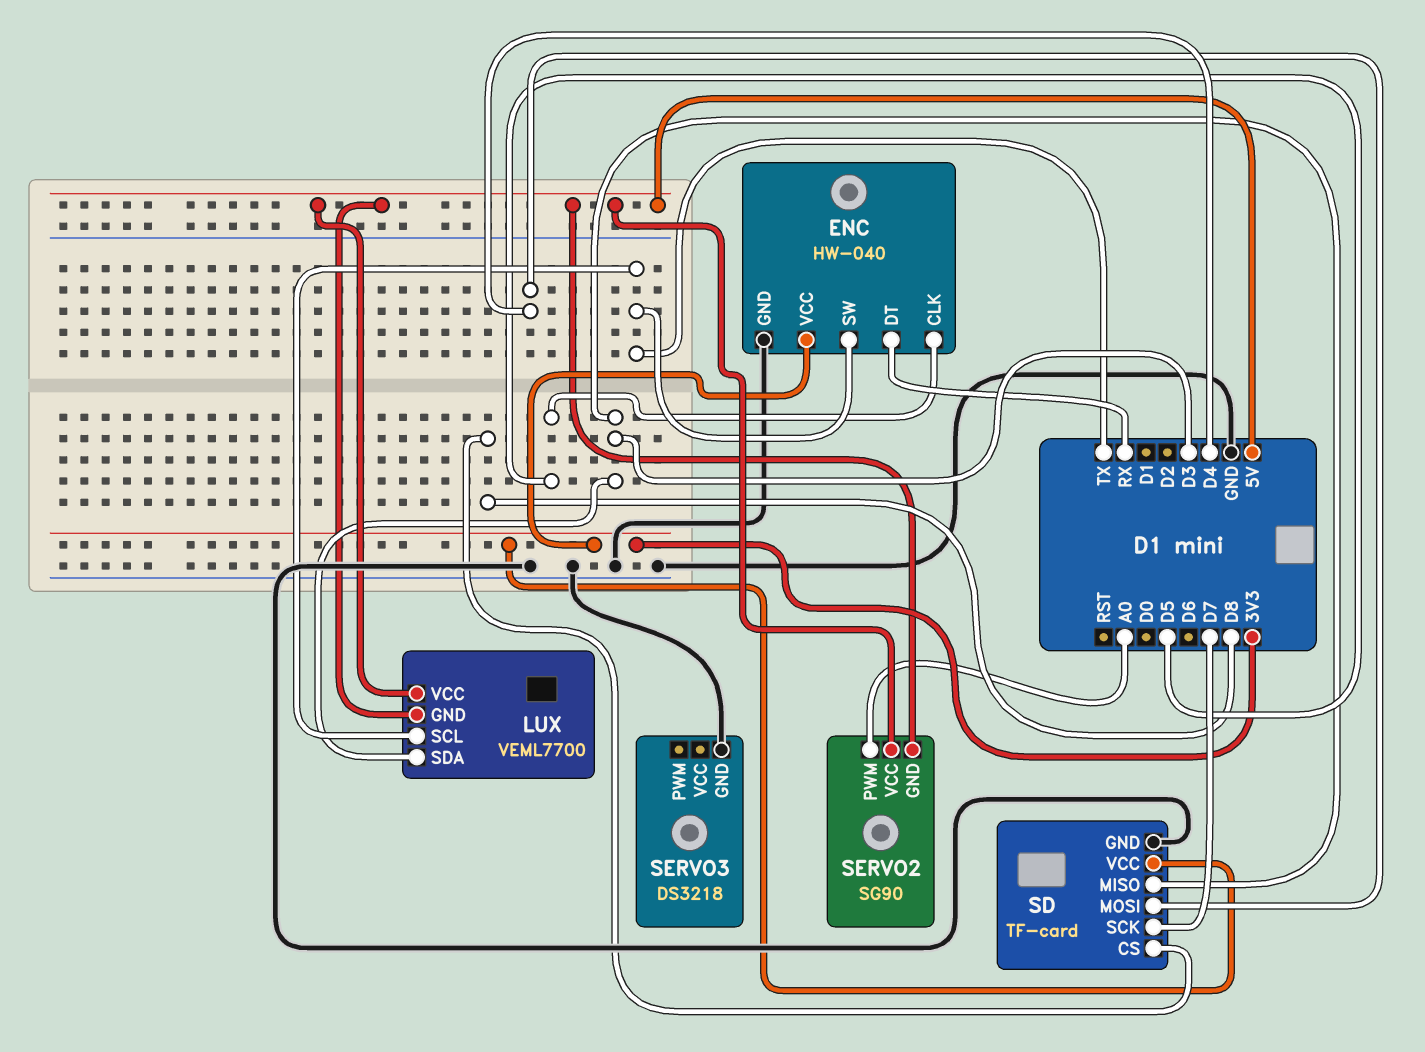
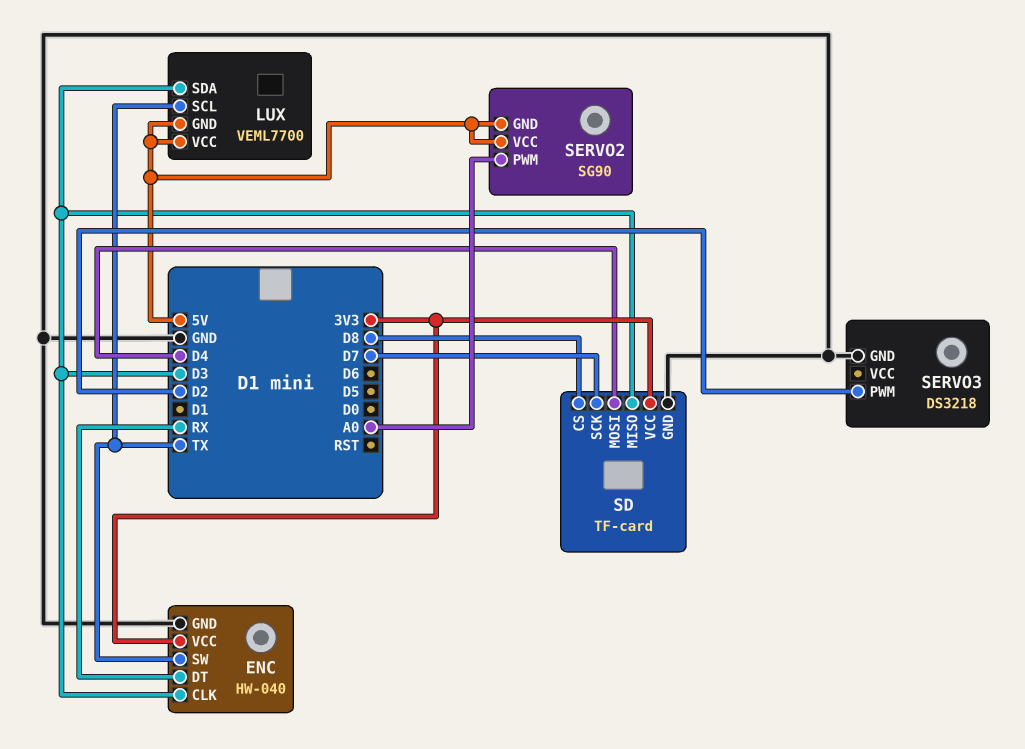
ENC pin CLK: D5 -> D3
SERVO3 pin PWM: none -> D2

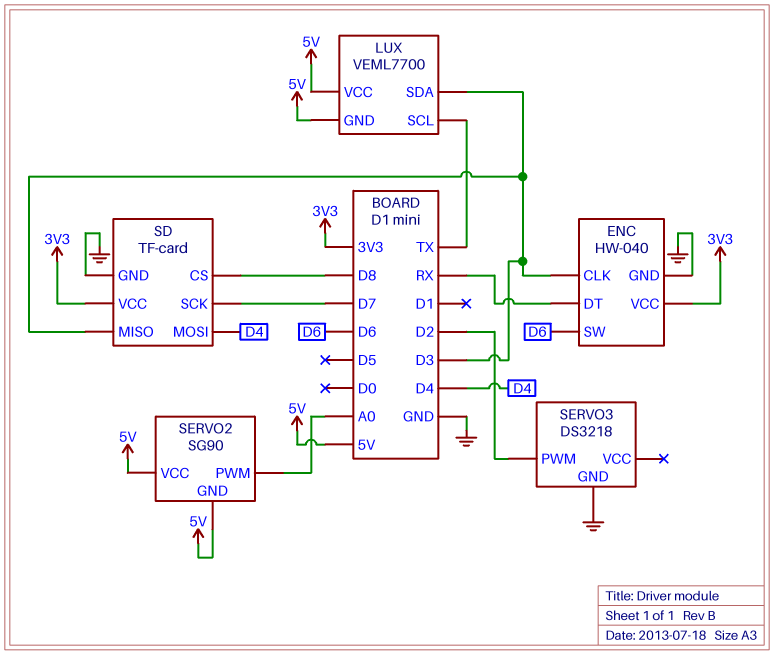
ENC pin SW: TX -> D6

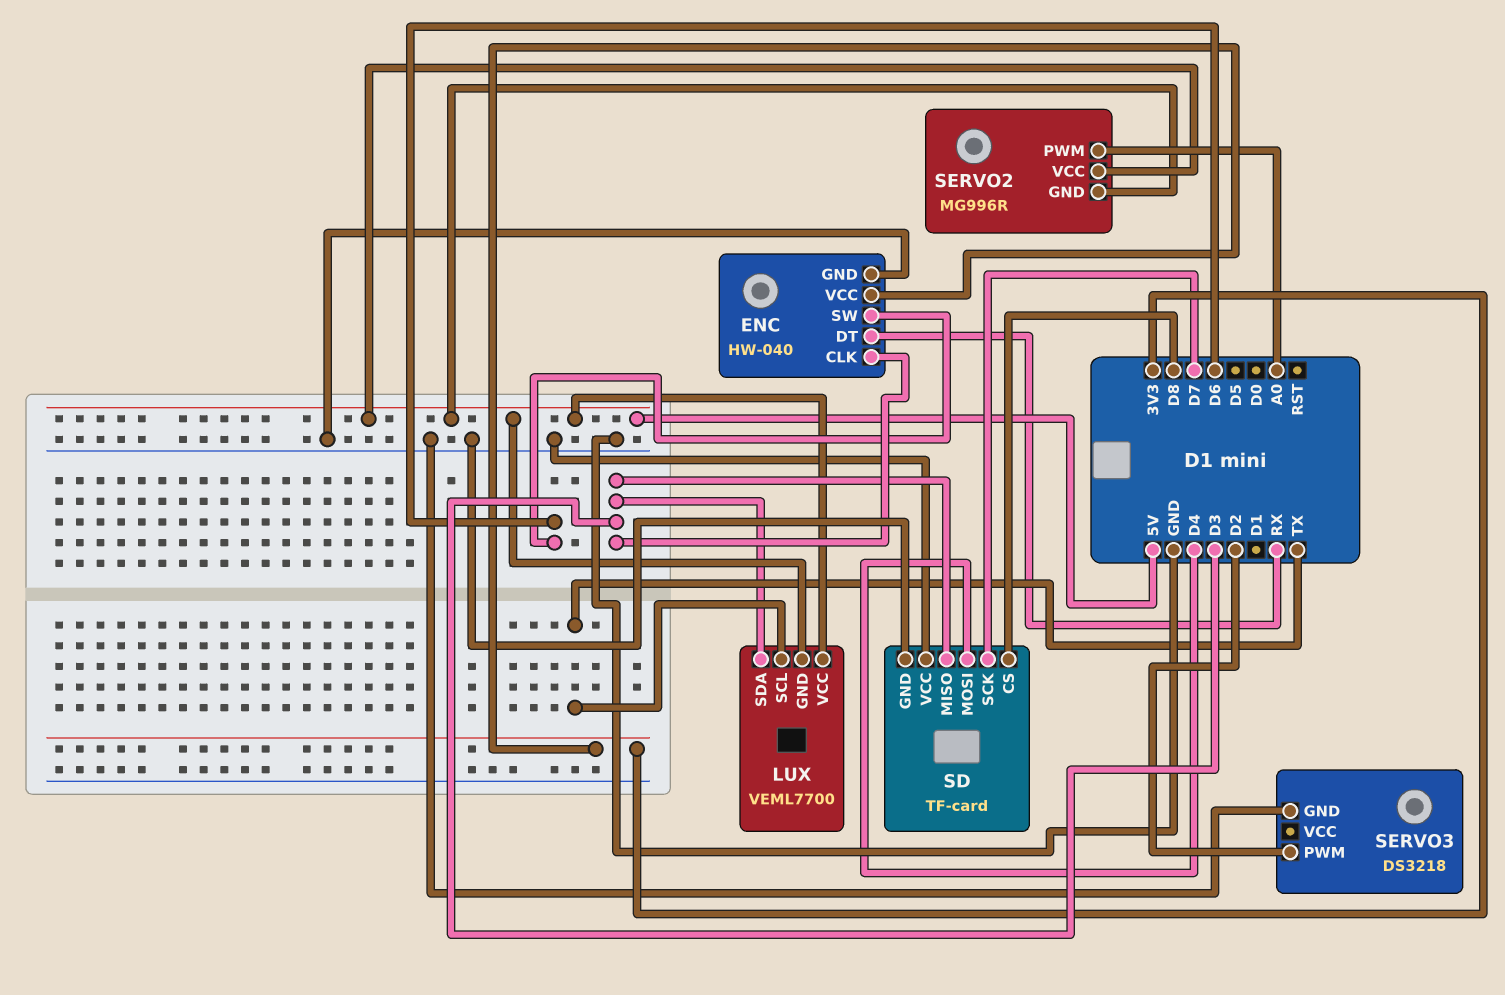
SD pin VCC: 3V3 -> GND
SERVO2: SG90 -> MG996R

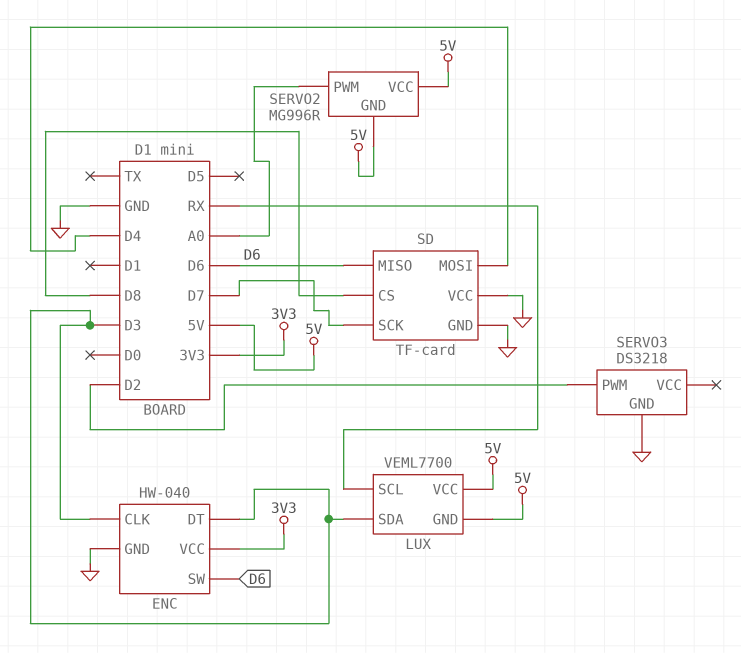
ENC pin DT: RX -> D3
LUX pin SCL: TX -> RX
SD pin MISO: D3 -> D6

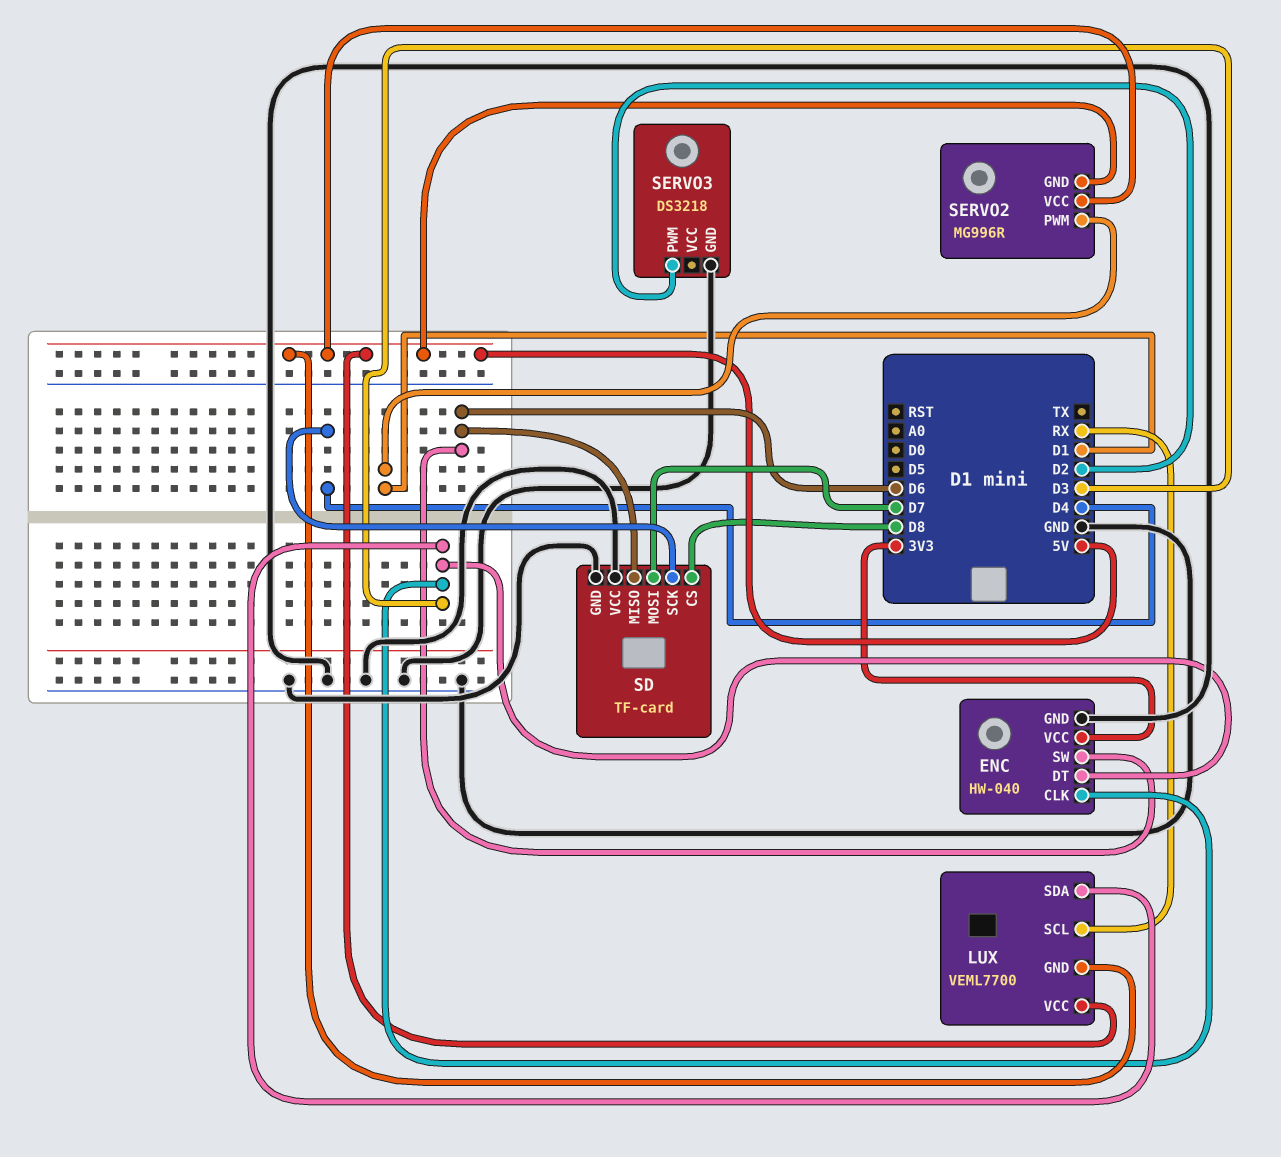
SD pin MOSI: D4 -> D7
SD pin SCK: D7 -> D4
SERVO2 pin PWM: A0 -> D1

